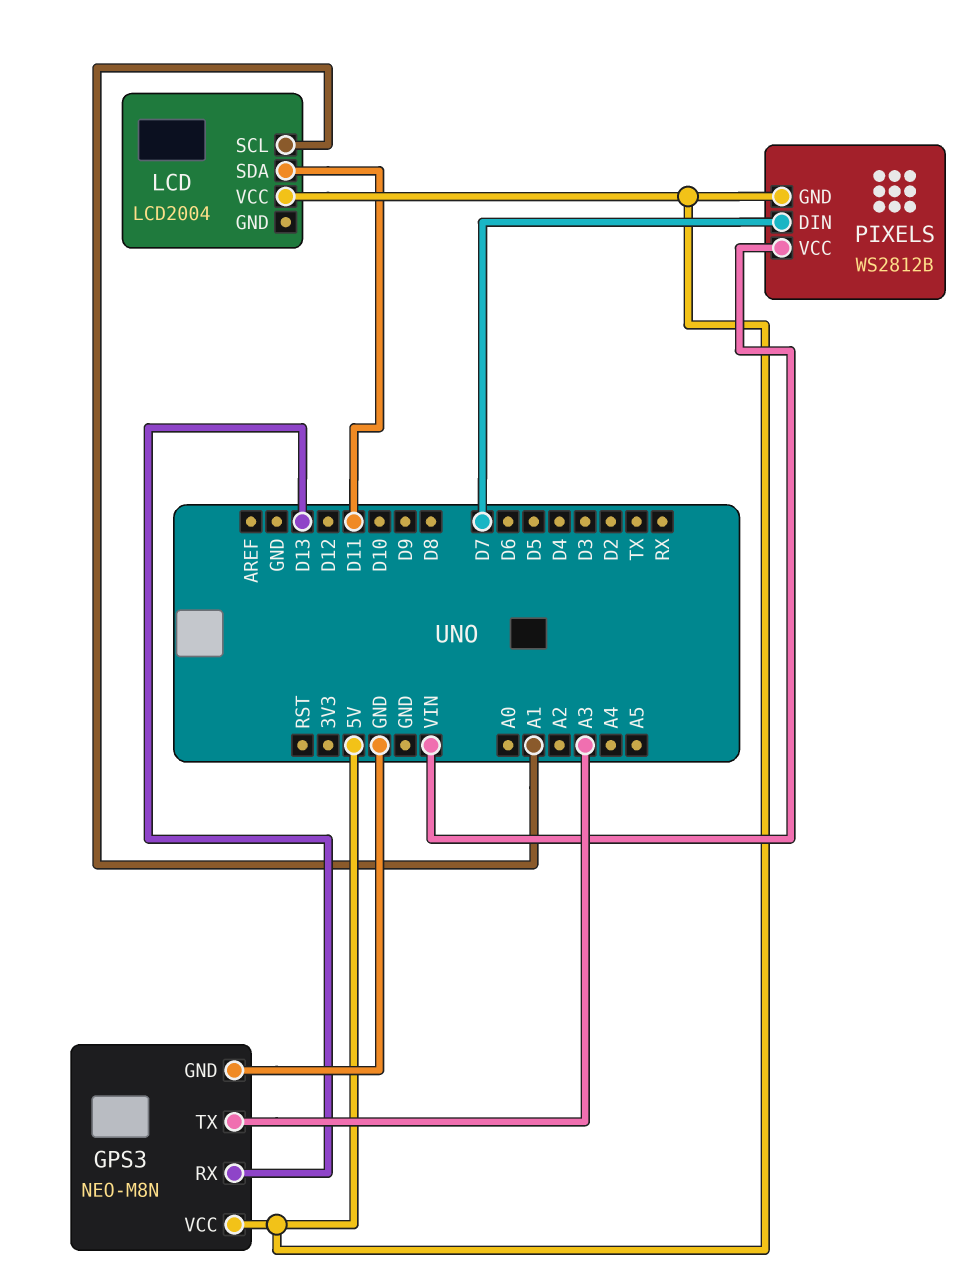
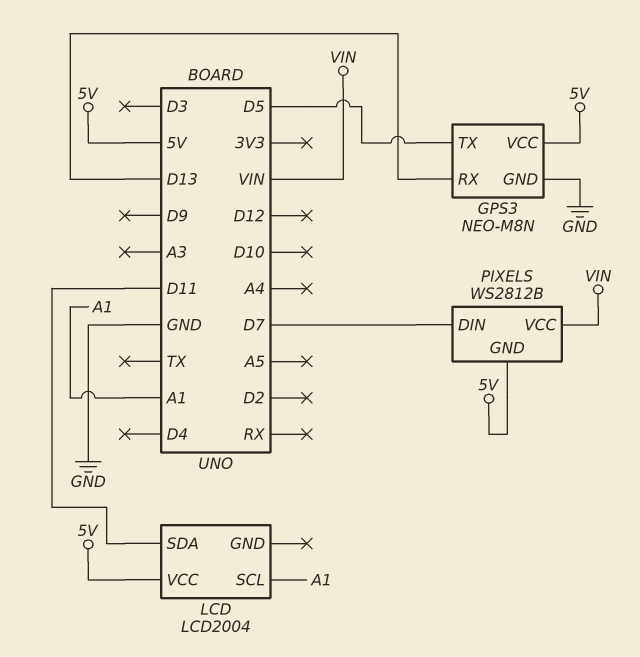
GPS3 pin TX: A3 -> D5

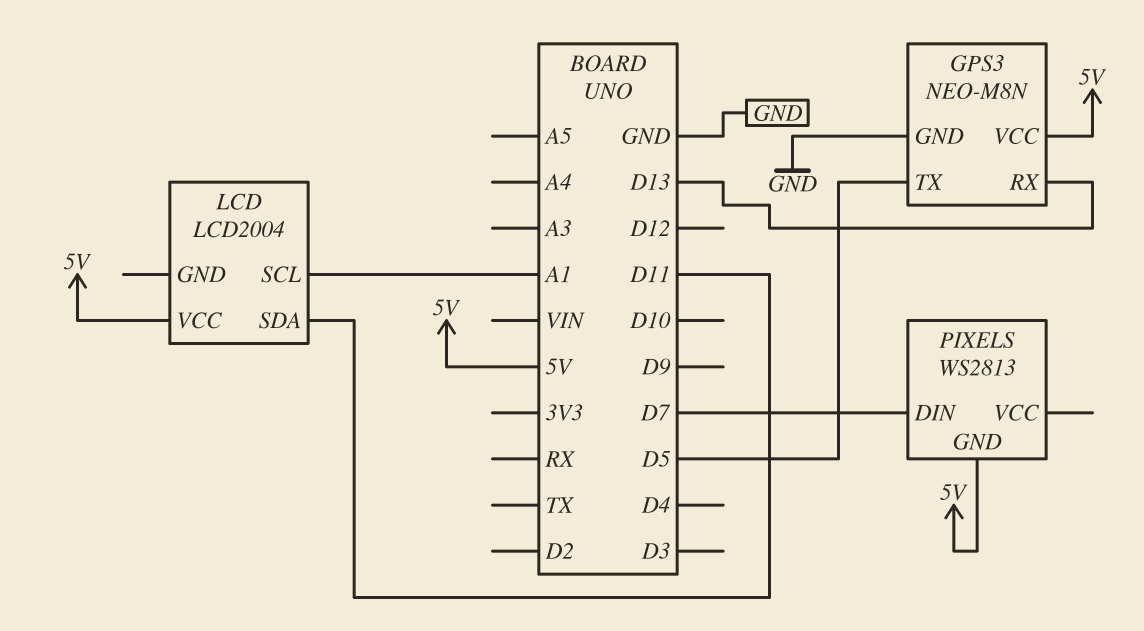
PIXELS: WS2812B -> WS2813
PIXELS pin VCC: VIN -> none

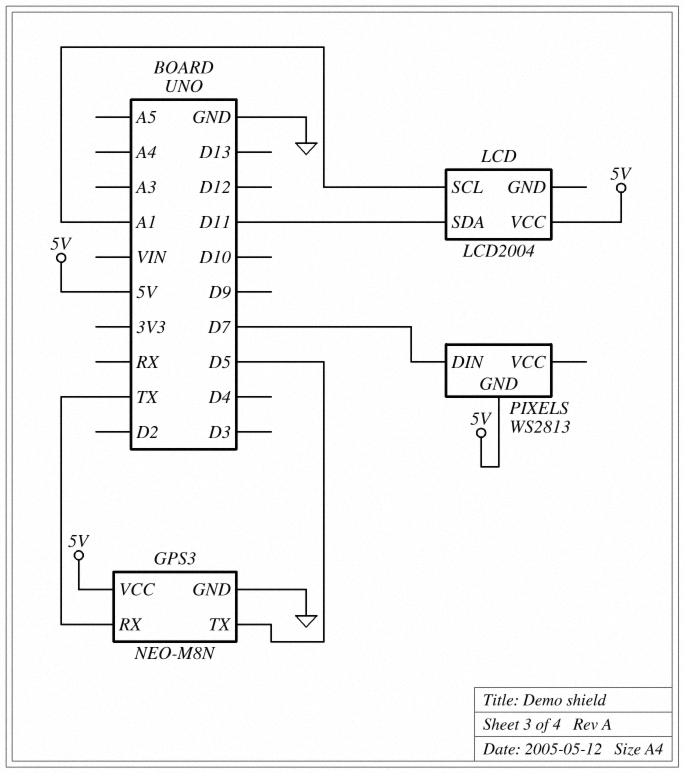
GPS3 pin RX: D13 -> TX

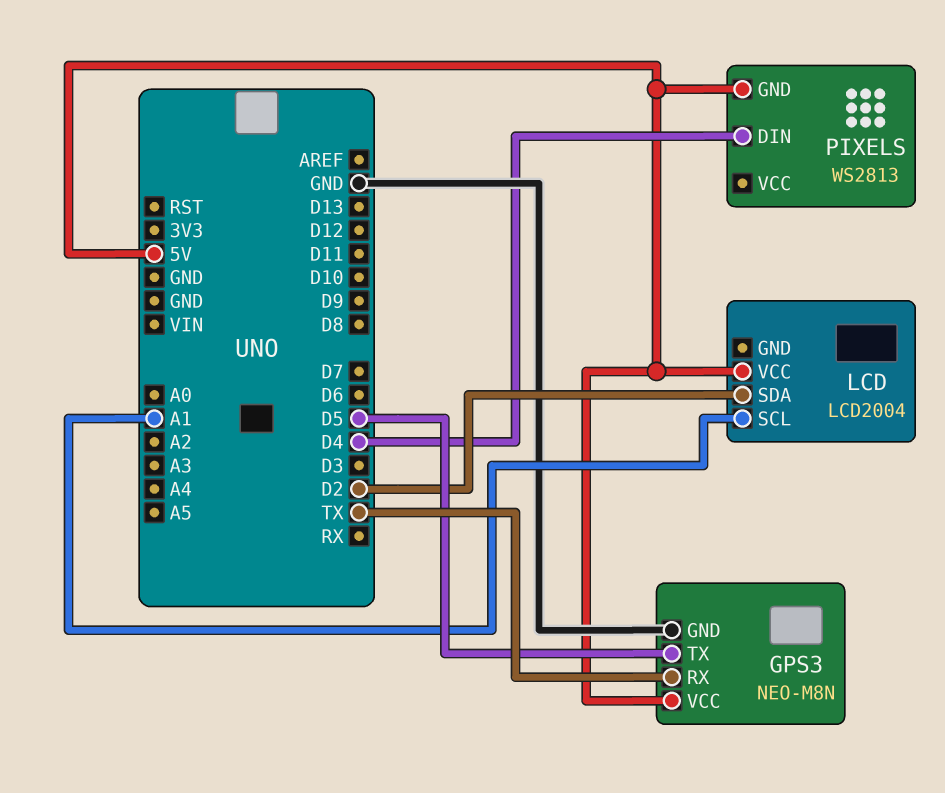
LCD pin SDA: D11 -> D2
PIXELS pin DIN: D7 -> D4

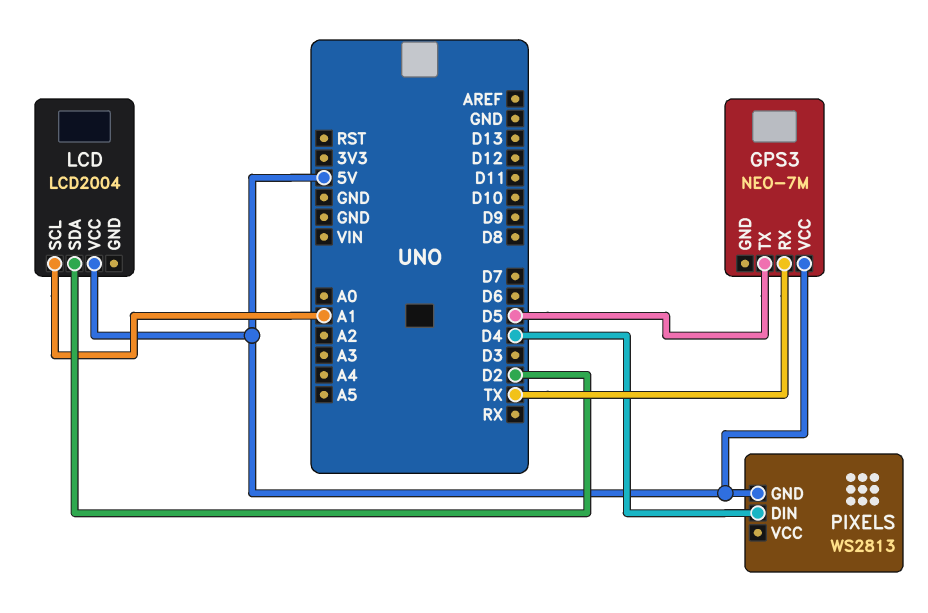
GPS3: NEO-M8N -> NEO-7M
GPS3 pin GND: GND -> none

